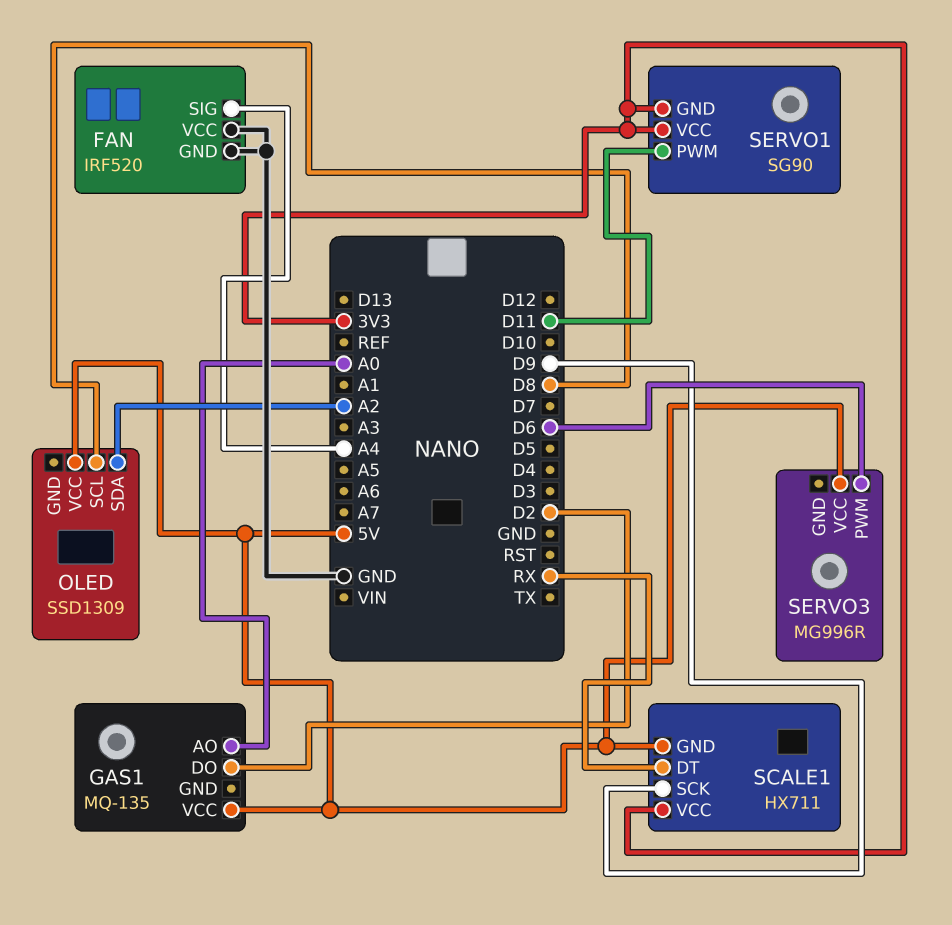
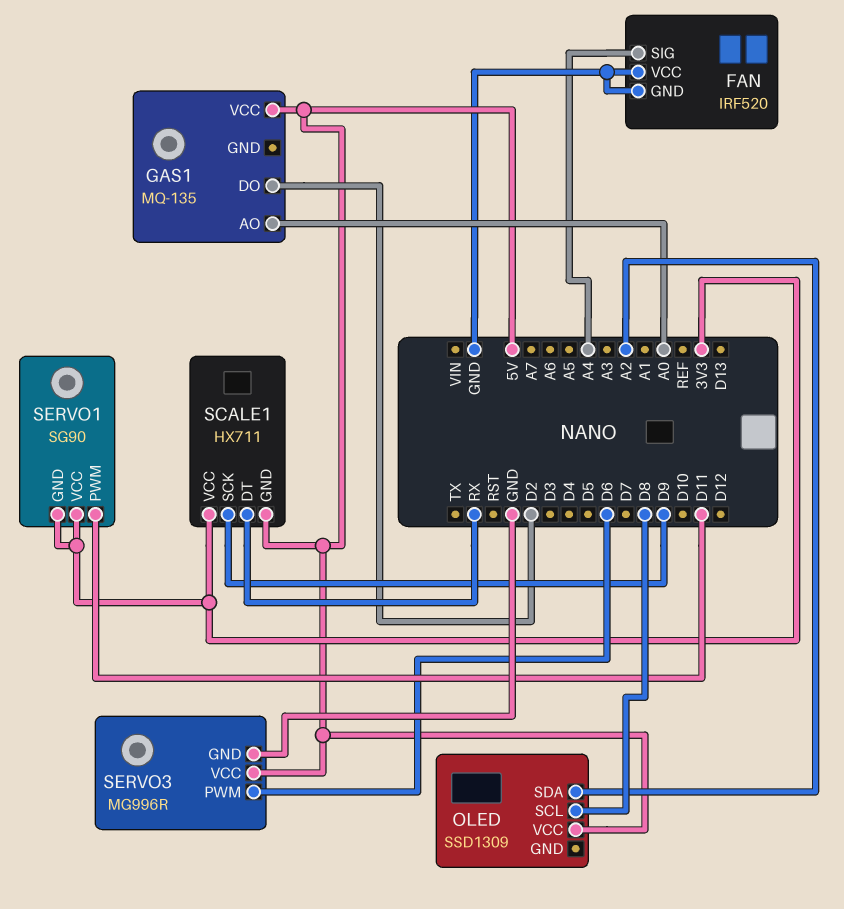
SERVO3 pin GND: none -> GND

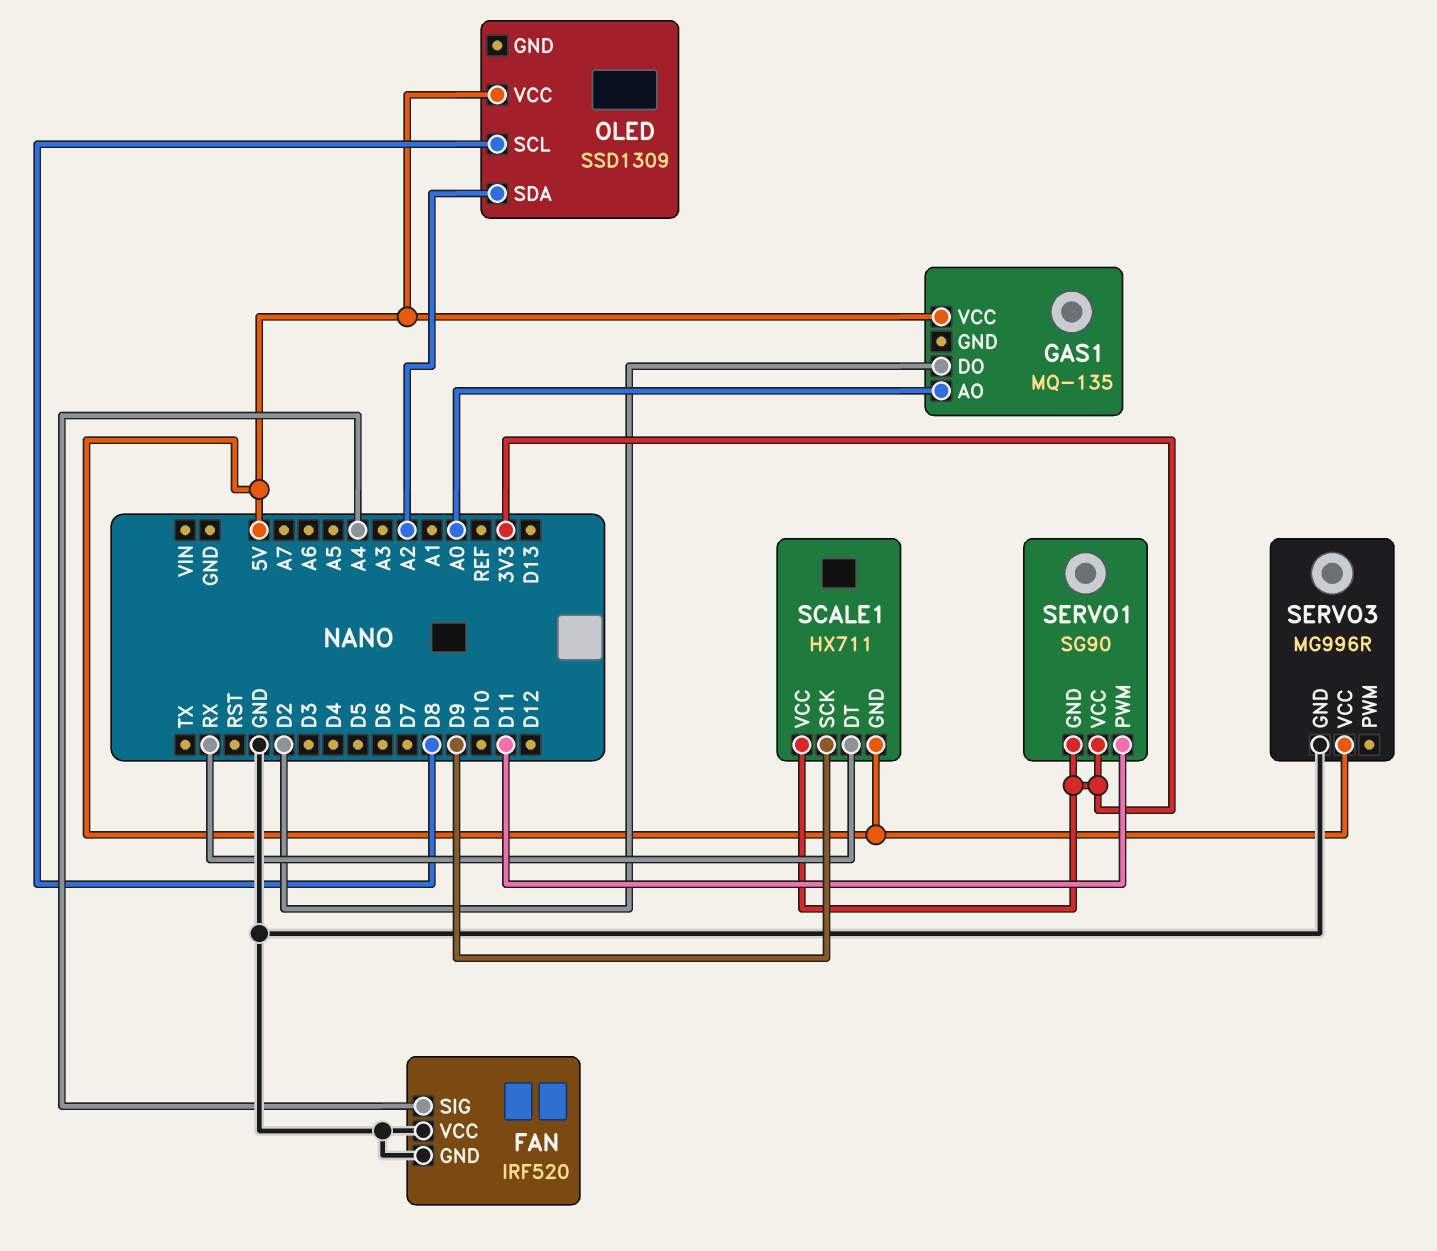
SERVO3 pin PWM: D6 -> none

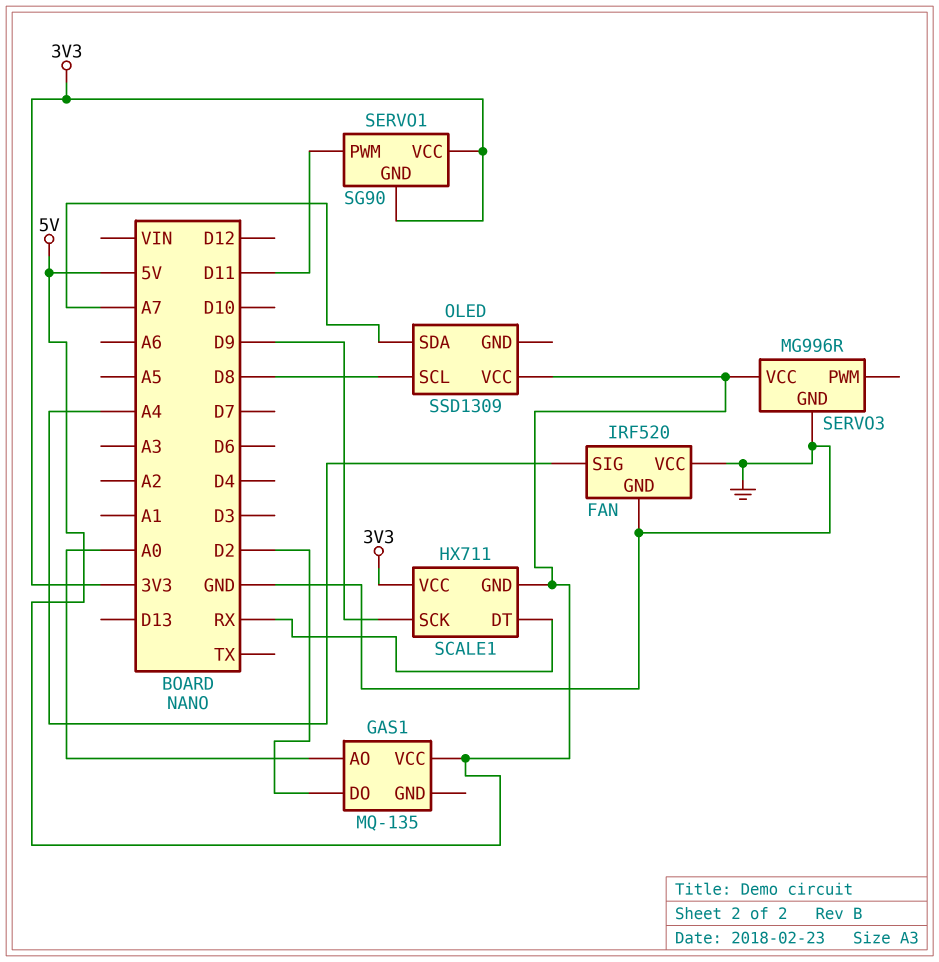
OLED pin SDA: A2 -> A7

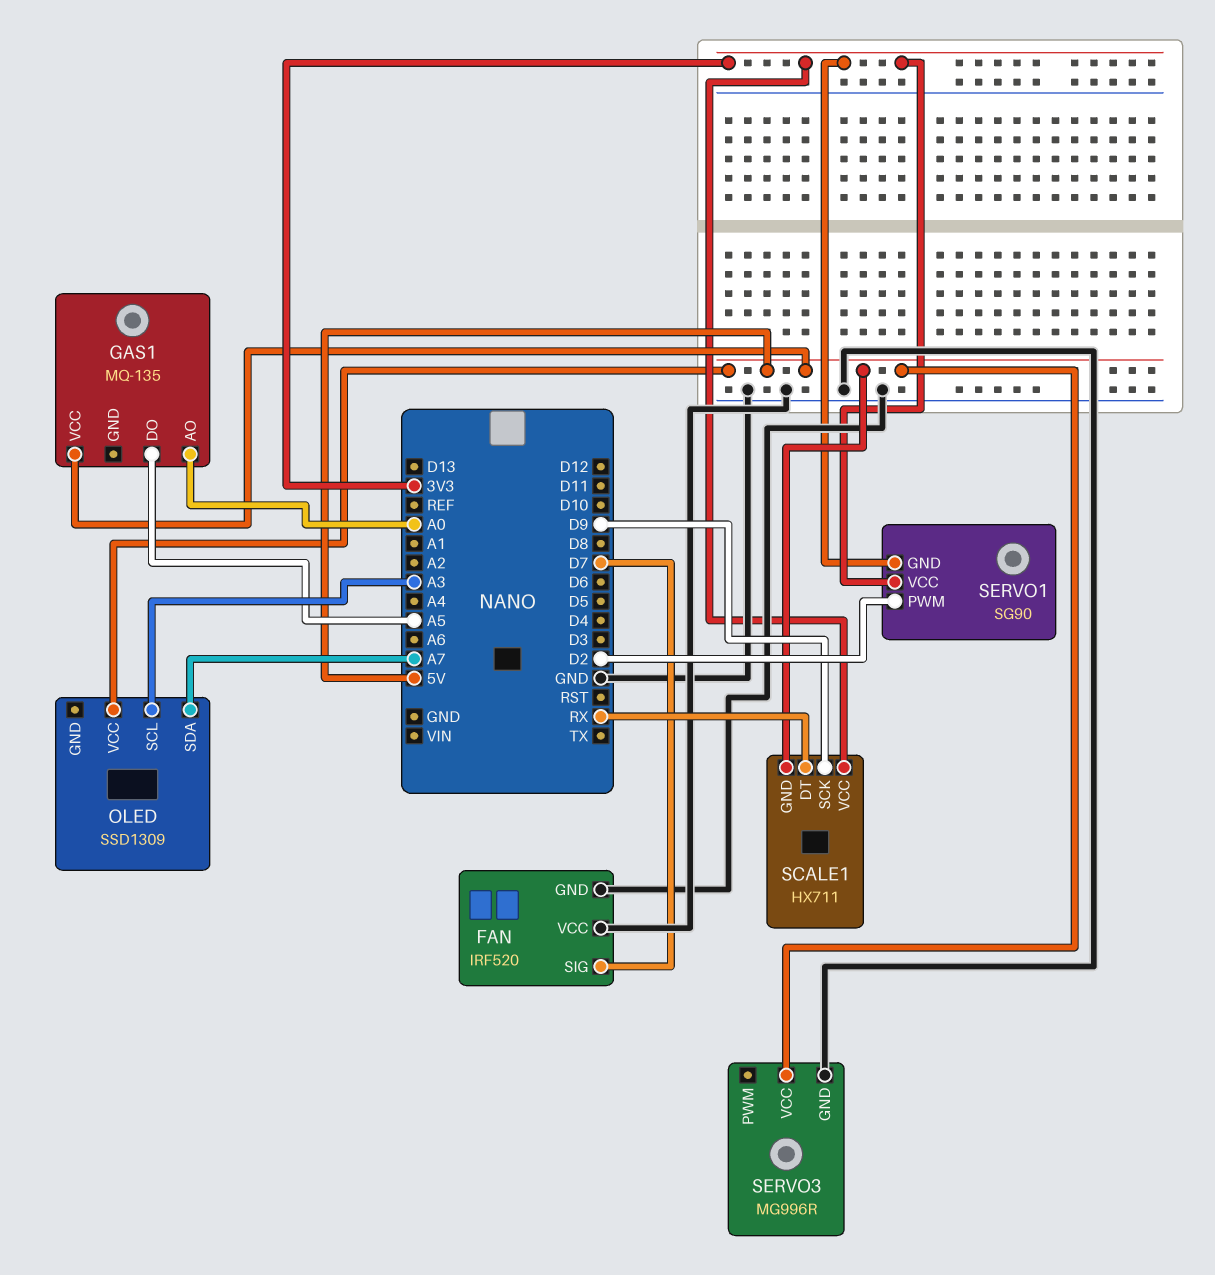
FAN pin SIG: A4 -> D7
GAS1 pin DO: D2 -> A5
OLED pin SCL: D8 -> A3
SERVO1 pin PWM: D11 -> D2

